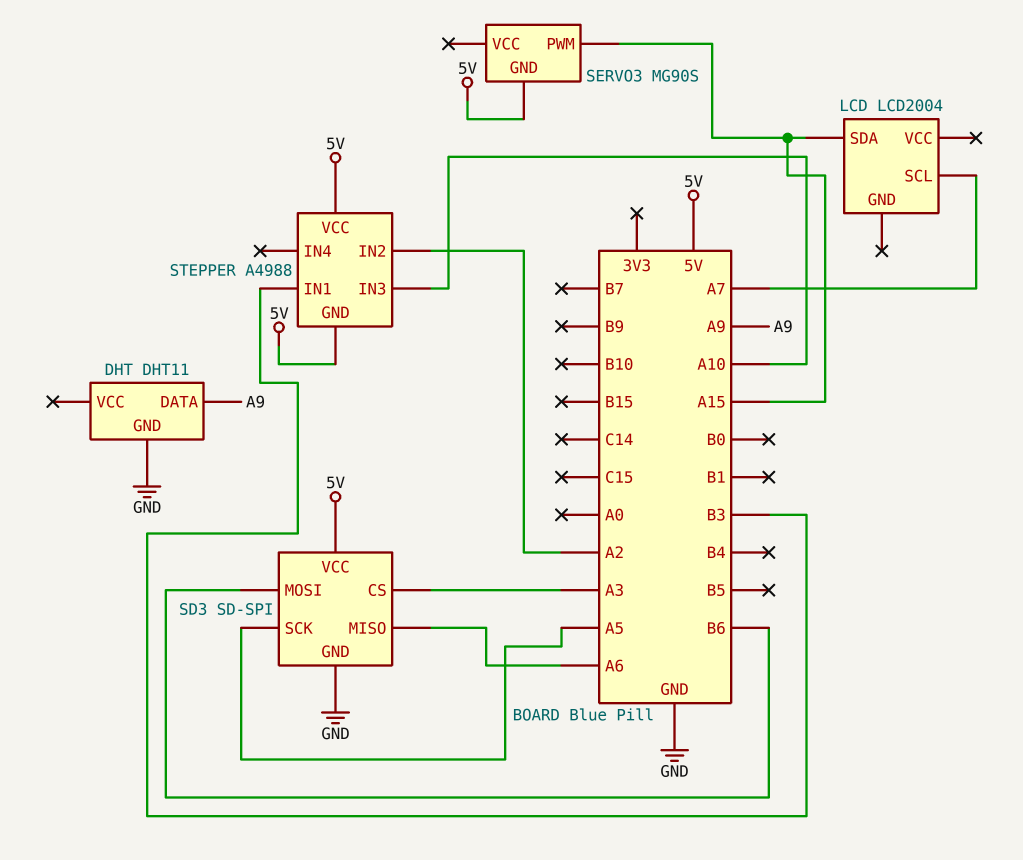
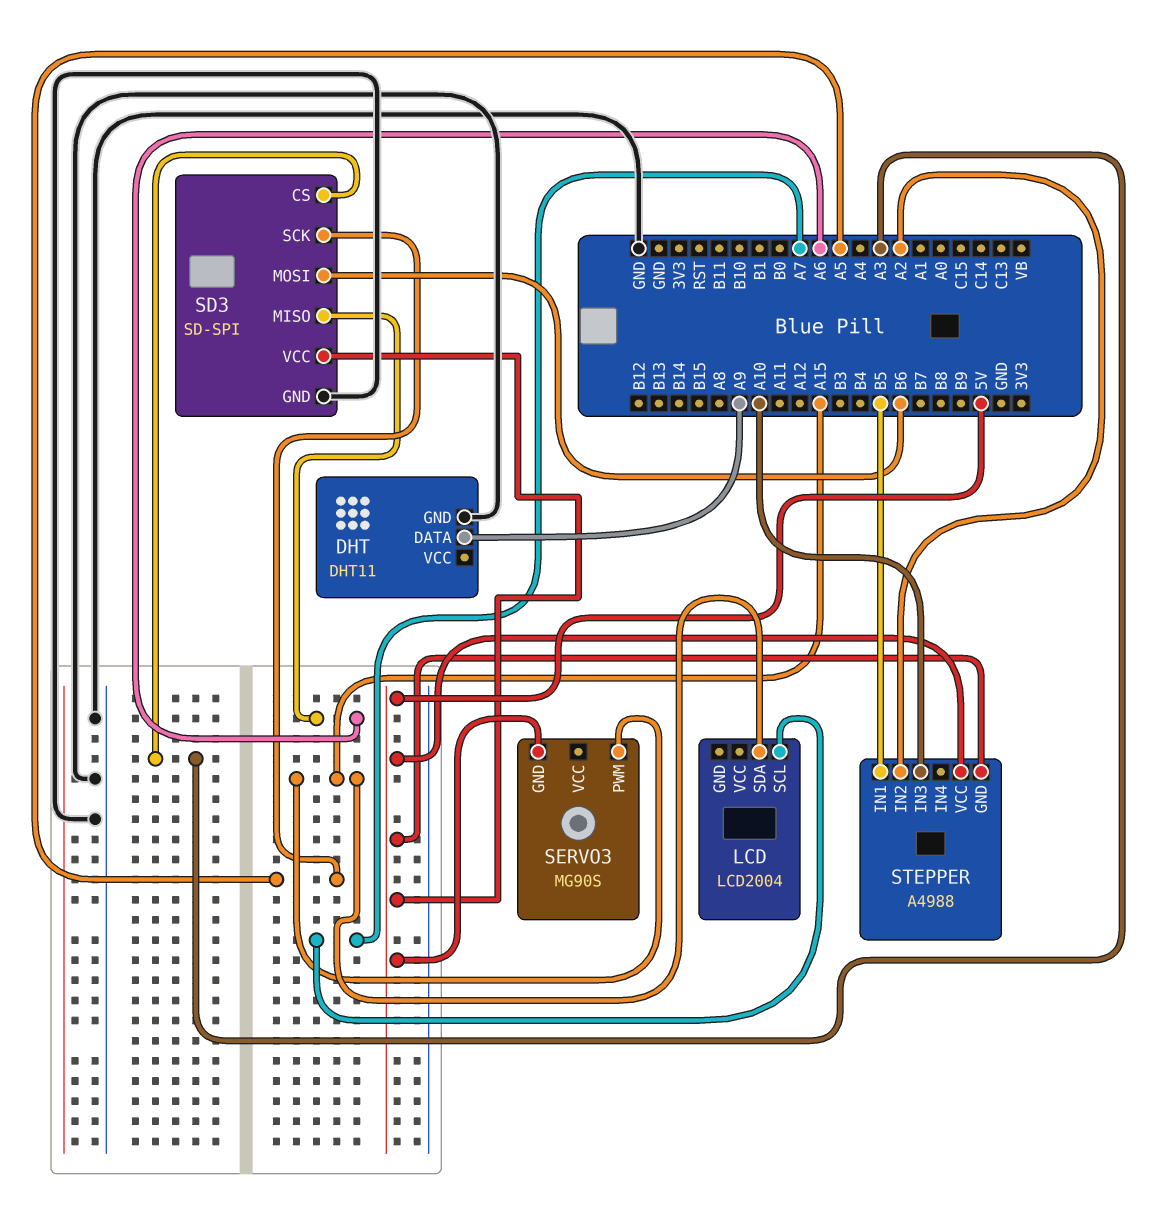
STEPPER pin IN1: B3 -> B5

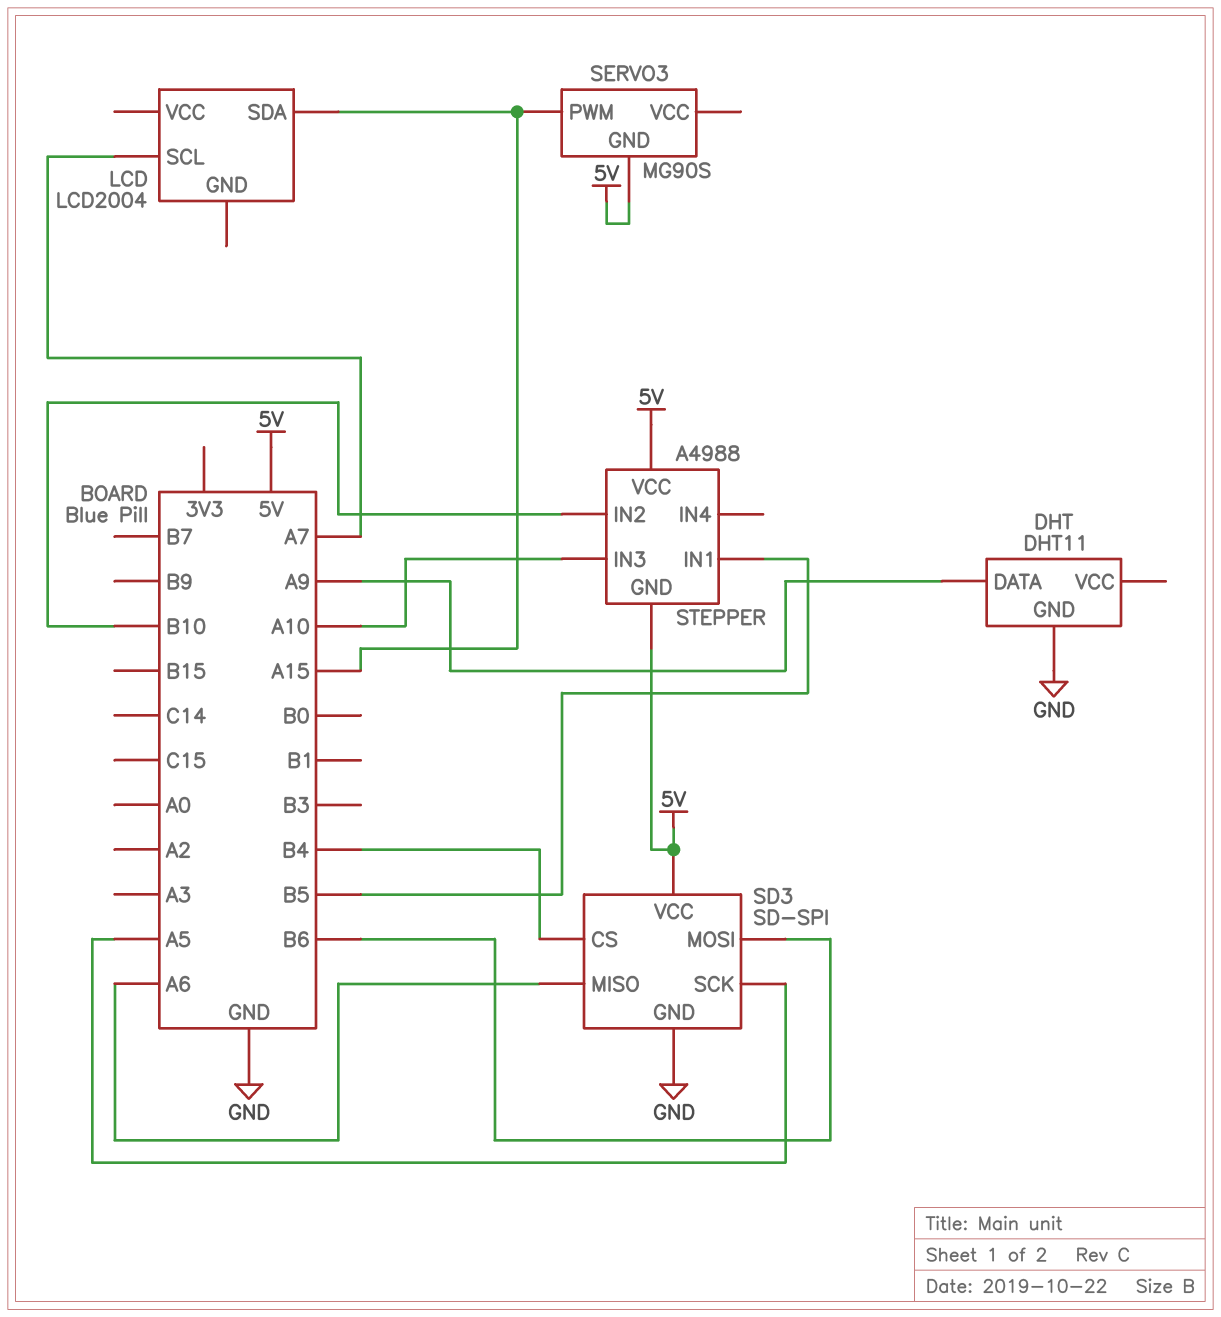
SD3 pin CS: A3 -> B4
STEPPER pin IN2: A2 -> B10

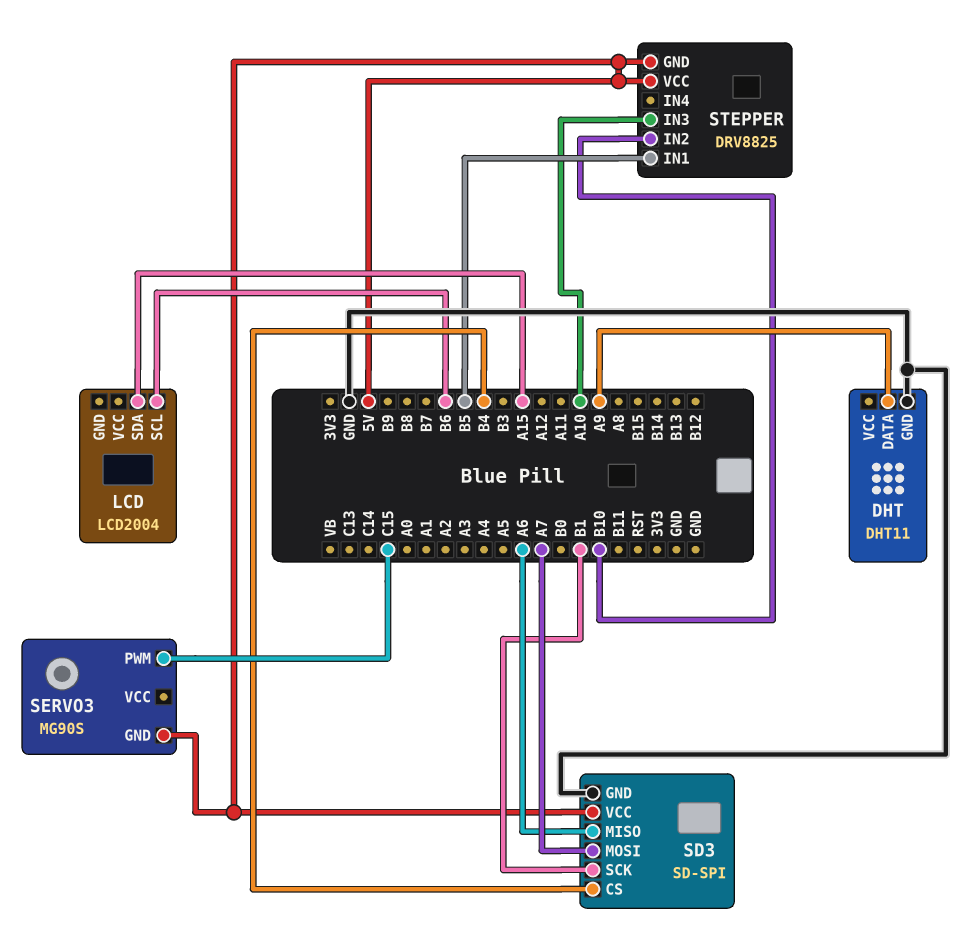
LCD pin SCL: A7 -> B6
SD3 pin MOSI: B6 -> A7
SD3 pin SCK: A5 -> B1
SERVO3 pin PWM: A15 -> C15
STEPPER: A4988 -> DRV8825

